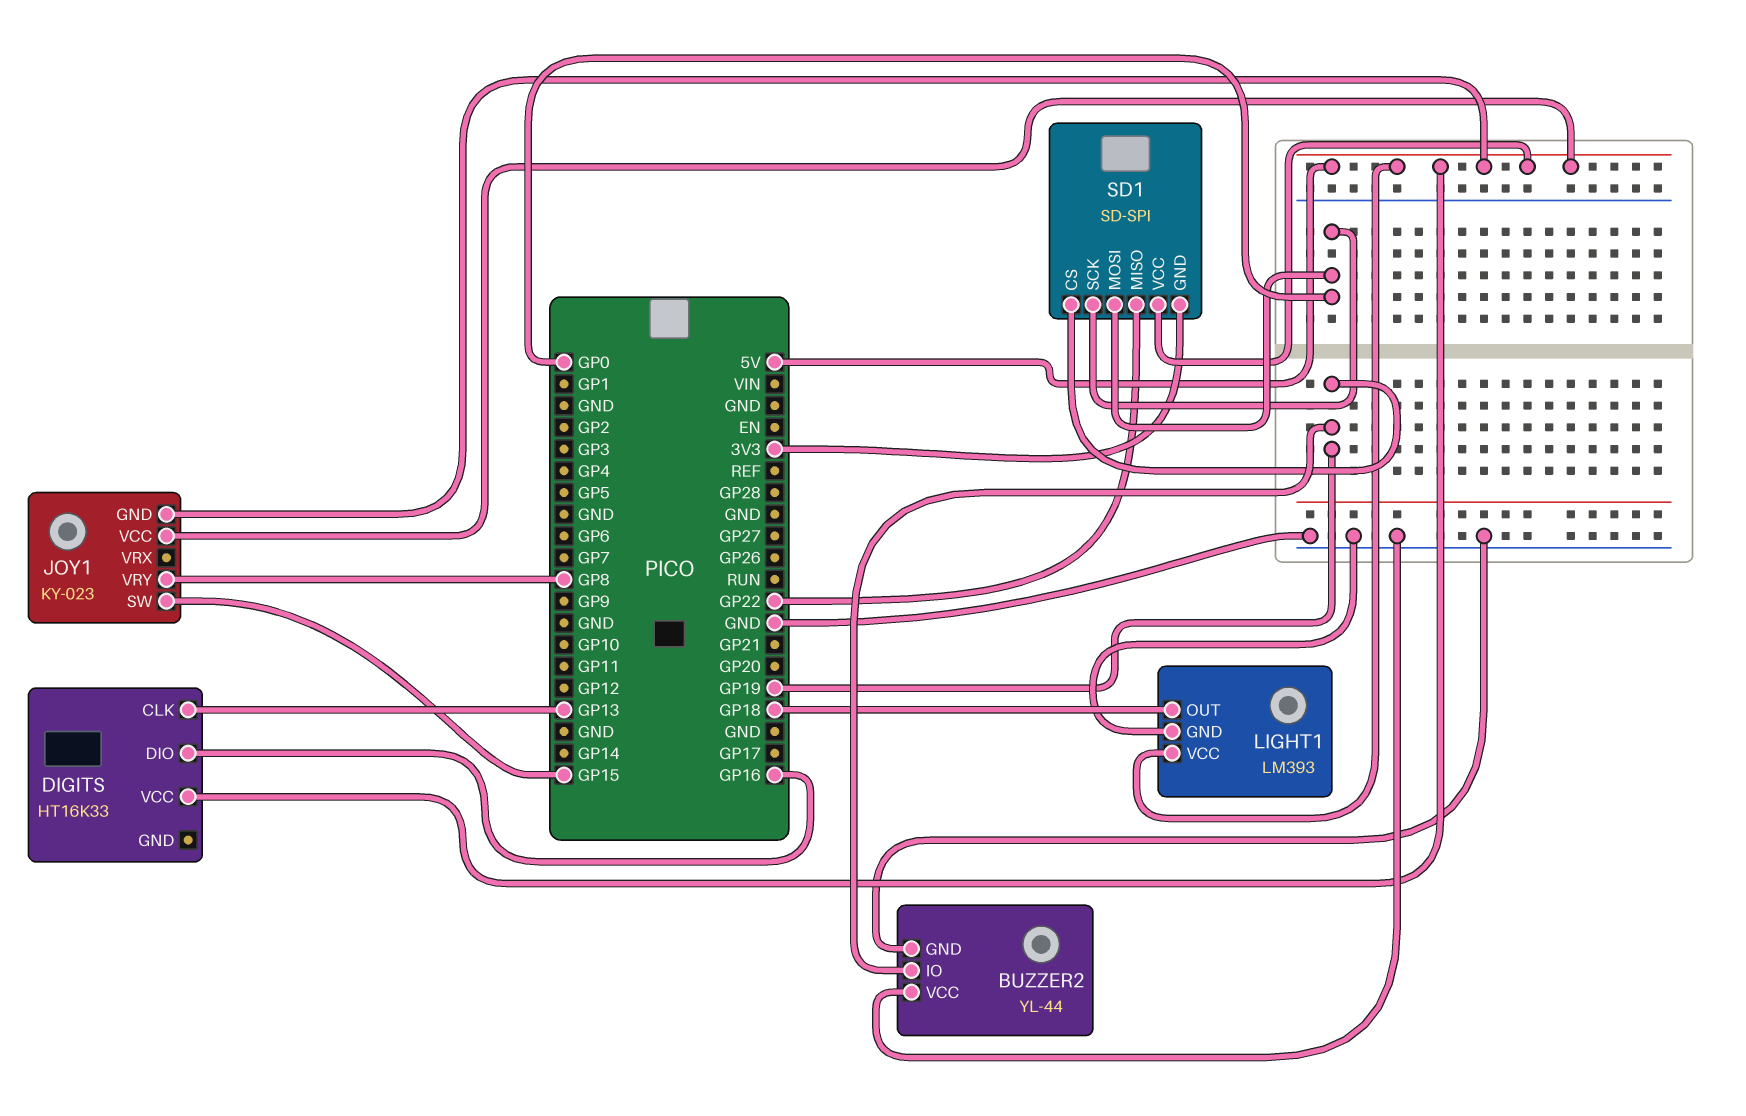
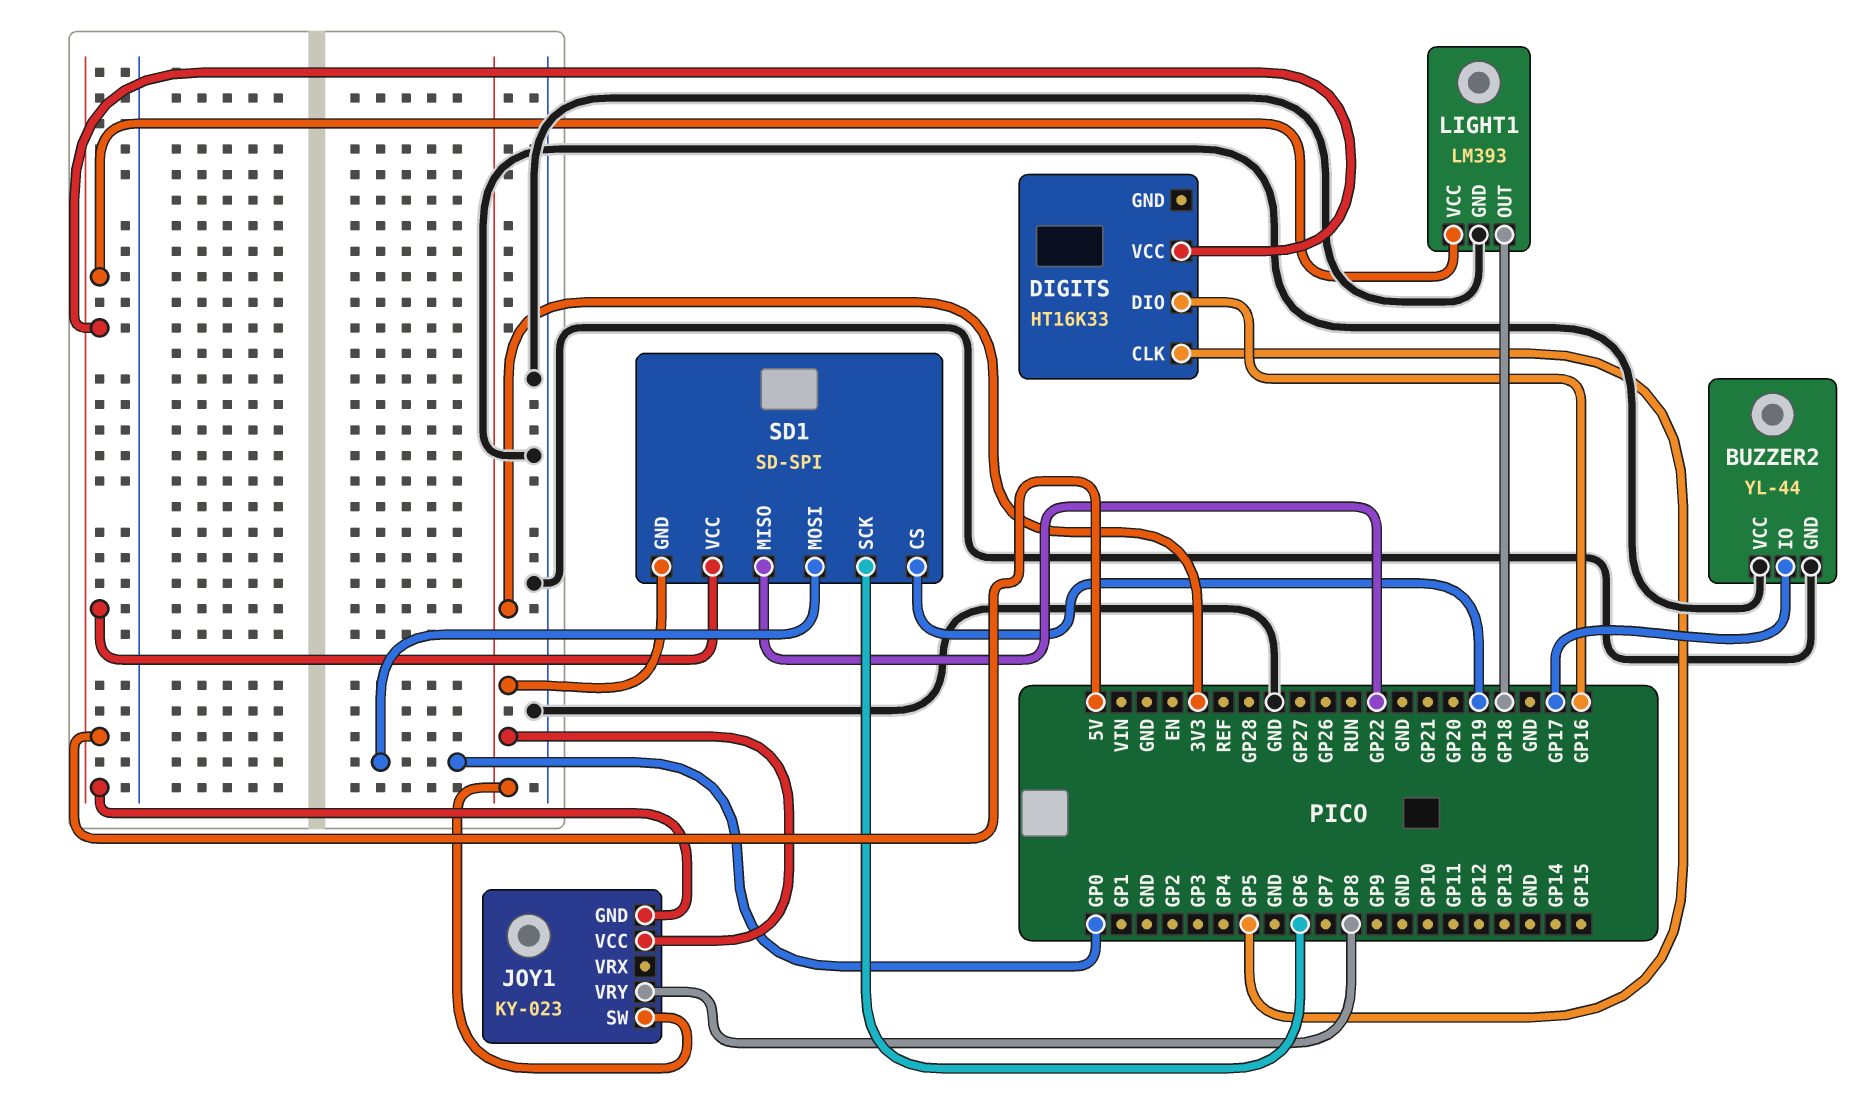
BUZZER2 pin IO: GP19 -> GP17
DIGITS pin CLK: GP13 -> GP5
JOY1 pin SW: GP15 -> 3V3
JOY1 pin VCC: 5V -> 3V3
SD1 pin SCK: GP0 -> GP6

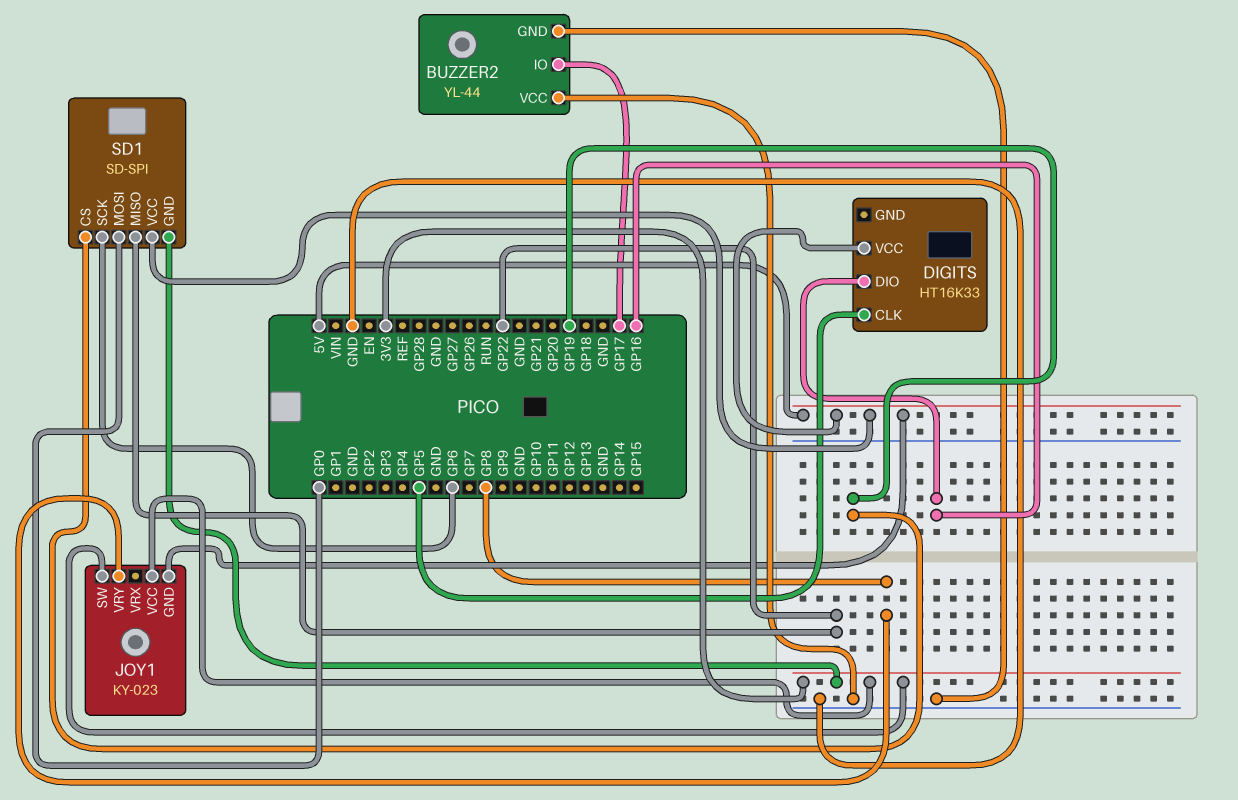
LIGHT1: LM393 -> none
LIGHT1 pin GND: GND -> none
LIGHT1 pin OUT: GP18 -> none
LIGHT1 pin VCC: 5V -> none

